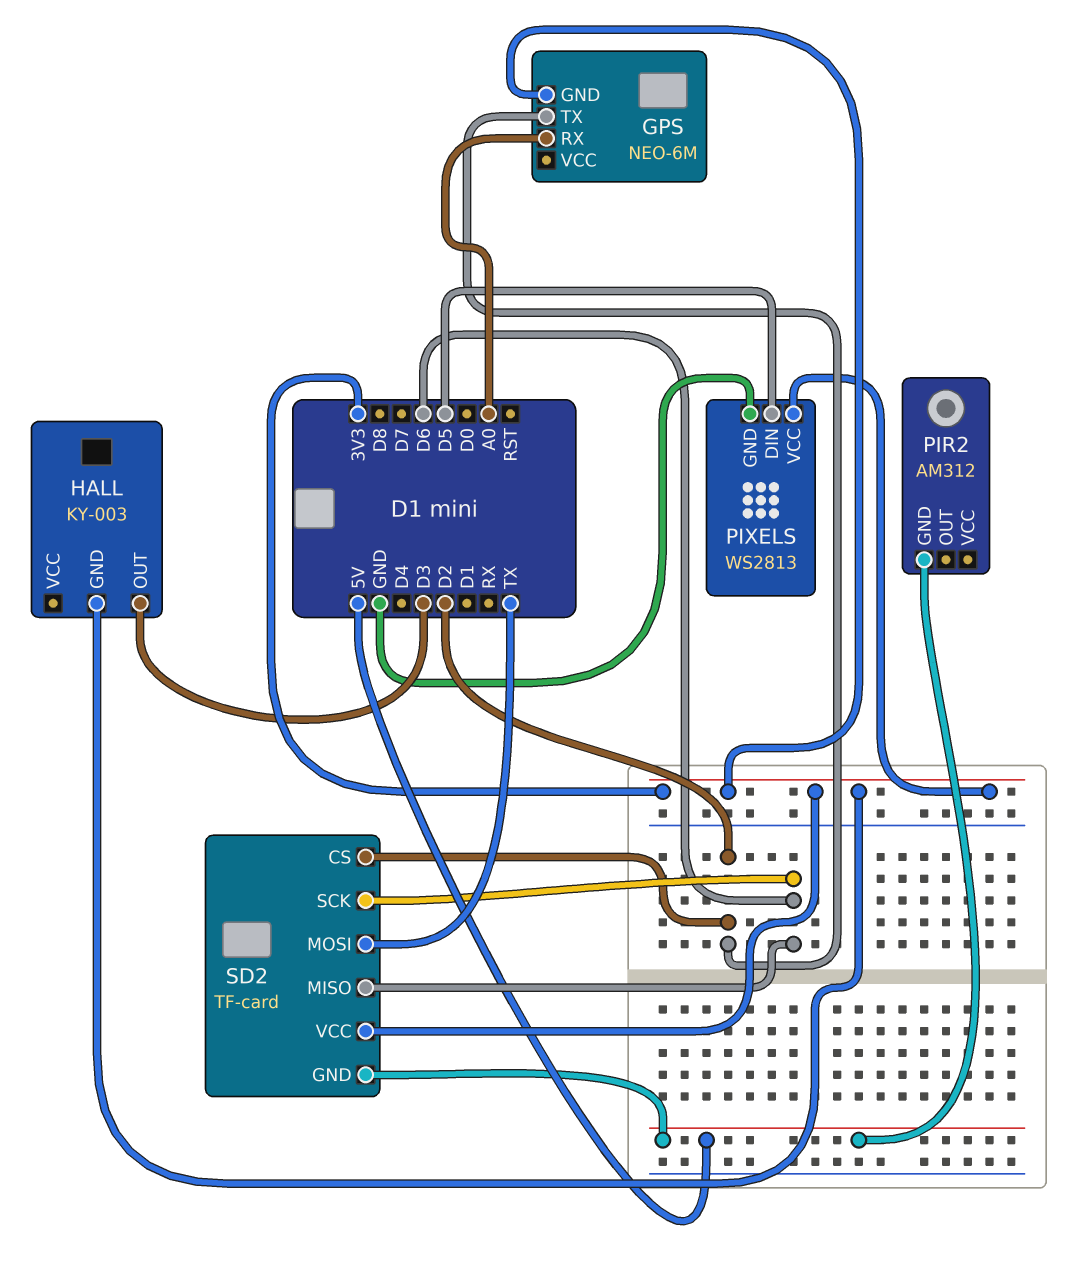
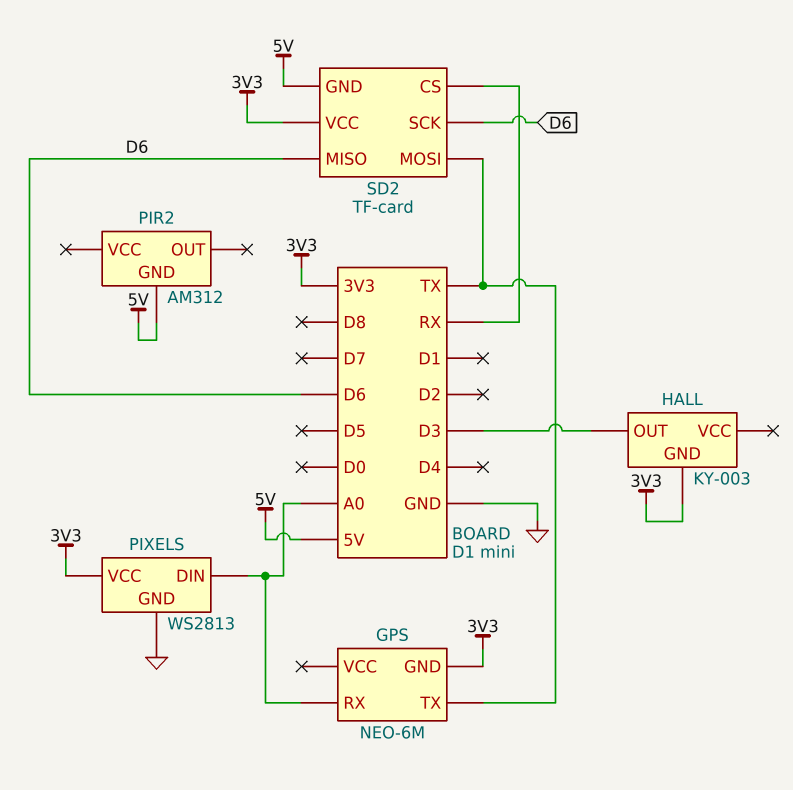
GPS pin TX: D2 -> TX
PIXELS pin DIN: D5 -> A0
SD2 pin CS: D2 -> RX

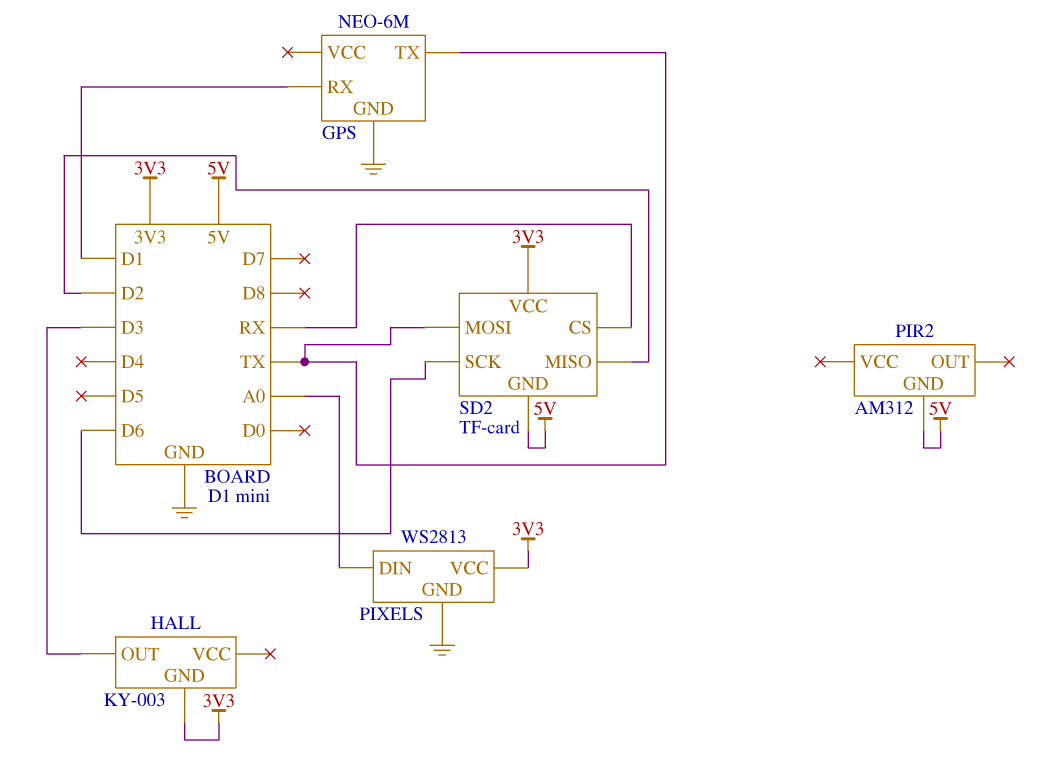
GPS pin GND: 3V3 -> GND
GPS pin RX: A0 -> D1
SD2 pin MISO: D6 -> D2

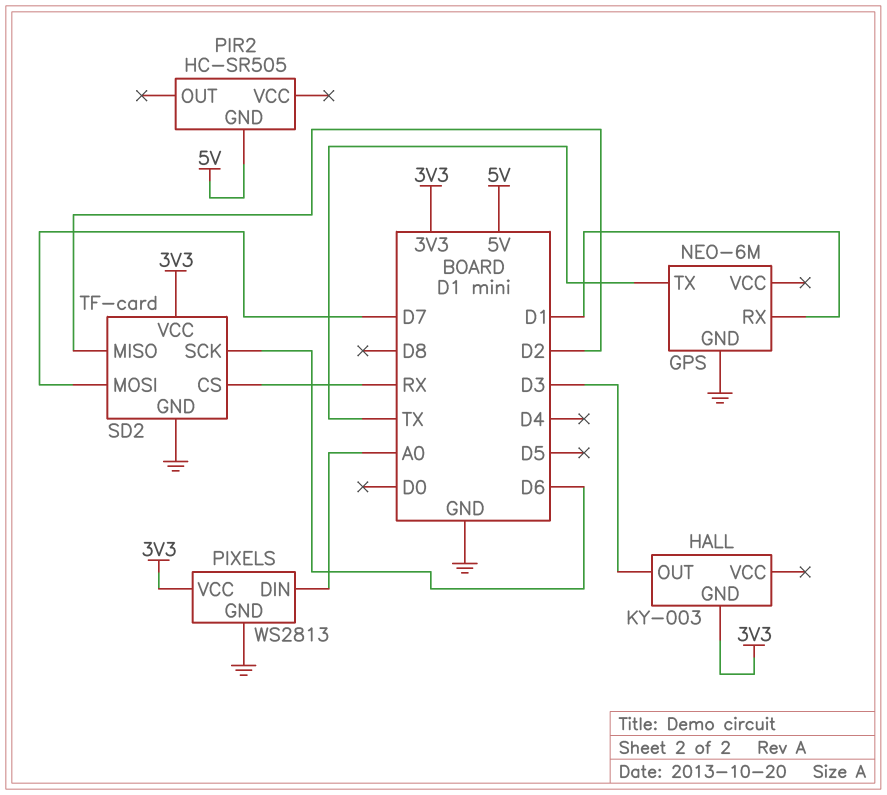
PIR2: AM312 -> HC-SR505
SD2 pin GND: 5V -> GND
SD2 pin MOSI: TX -> D7

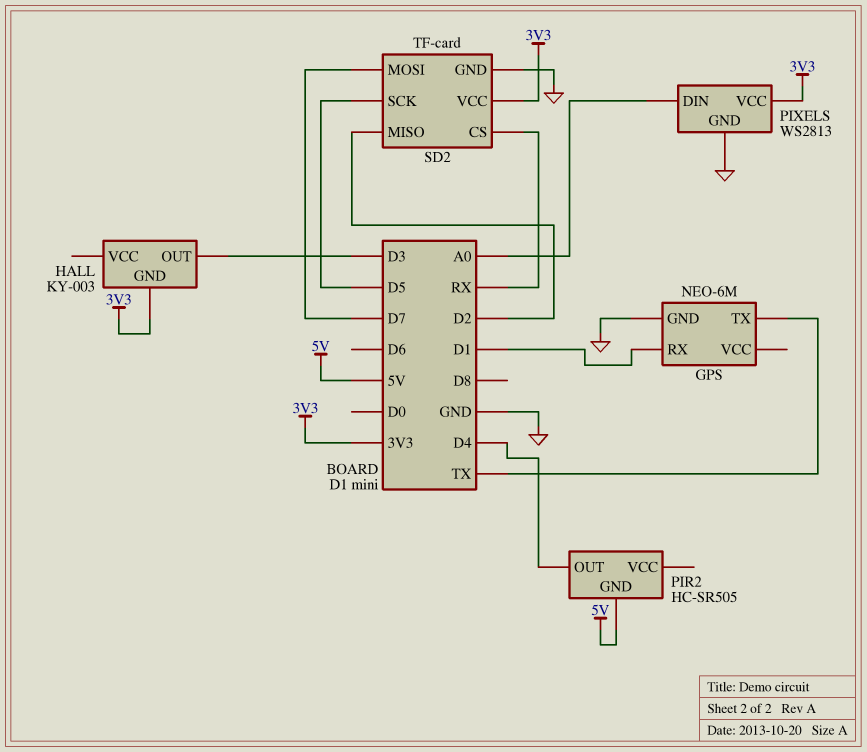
PIR2 pin OUT: none -> D4
SD2 pin SCK: D6 -> D5

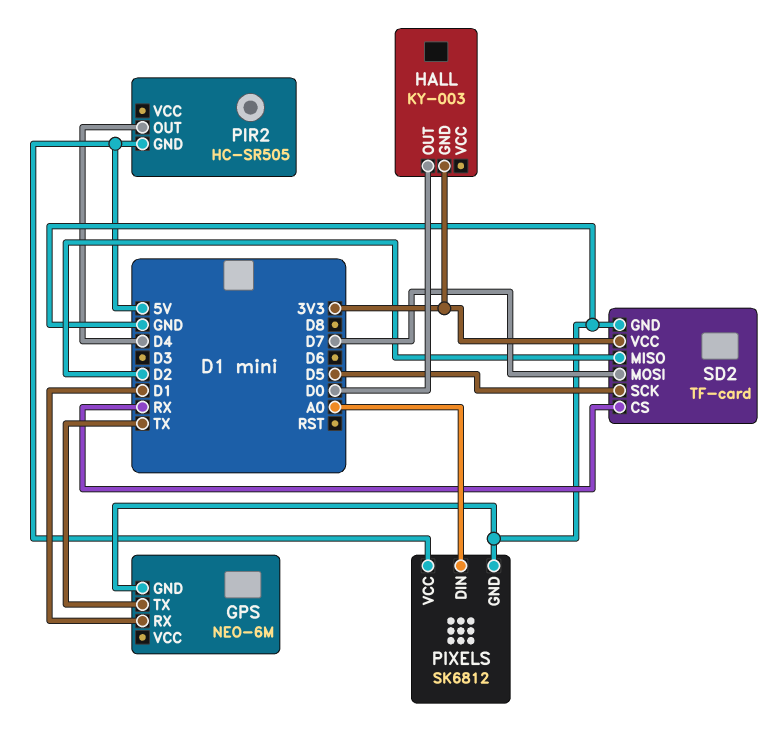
HALL pin OUT: D3 -> D0
PIXELS: WS2813 -> SK6812
PIXELS pin VCC: 3V3 -> 5V

